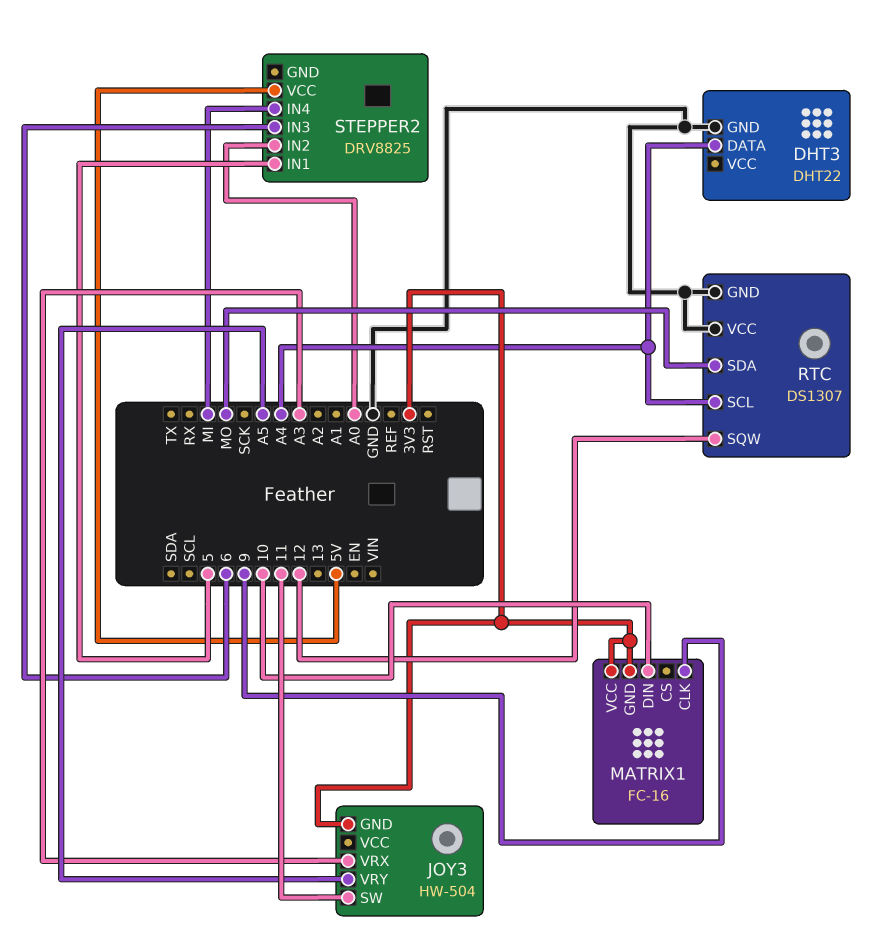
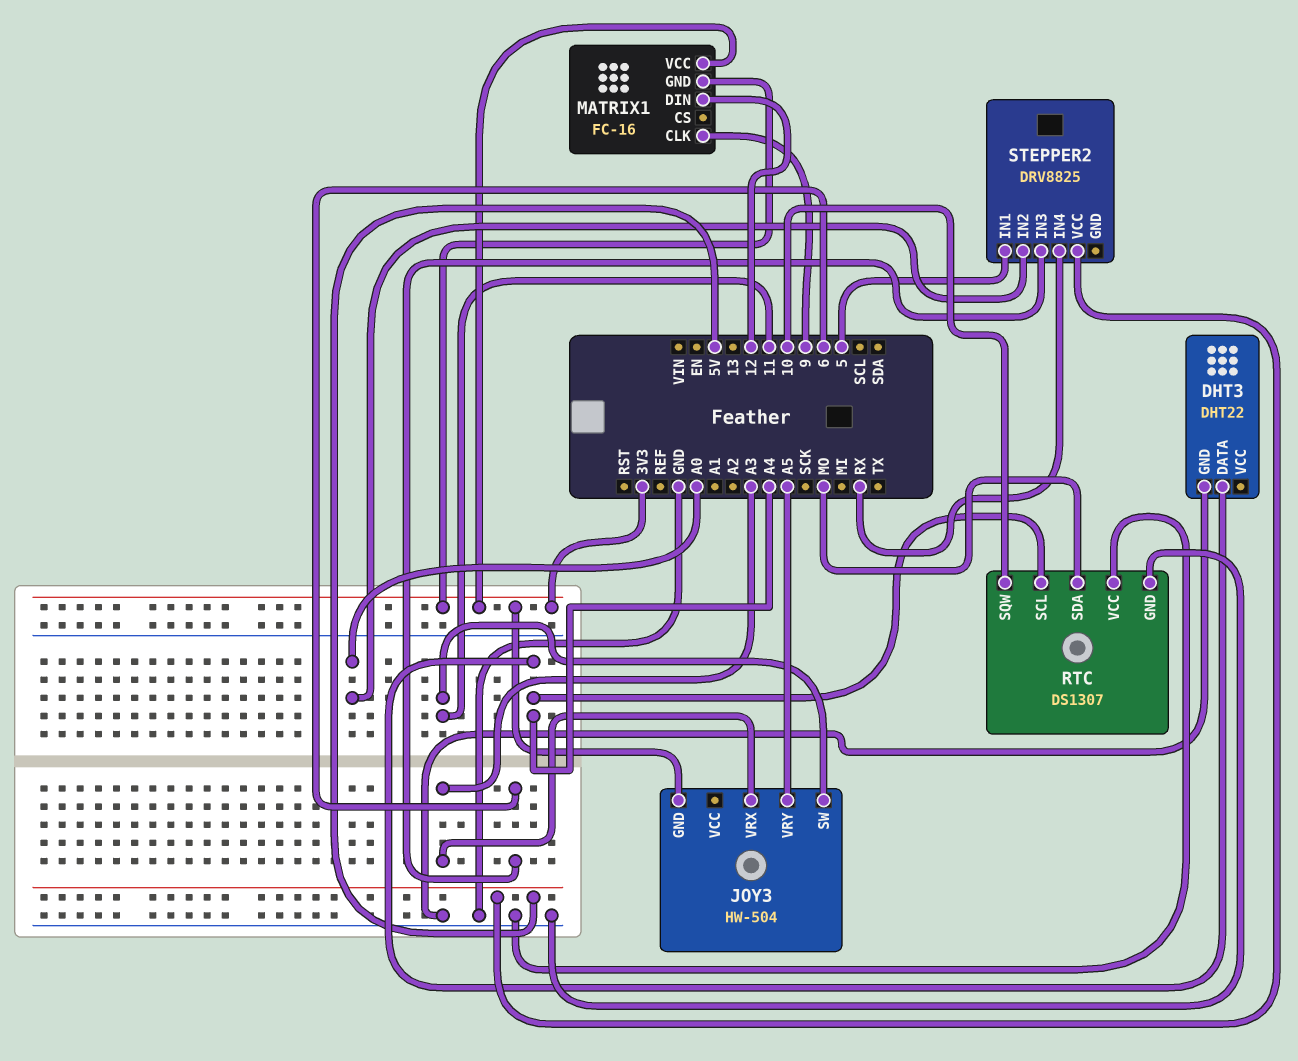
MATRIX1 pin DIN: 10 -> 12
RTC pin SQW: 12 -> 10
STEPPER2 pin IN4: MI -> RX

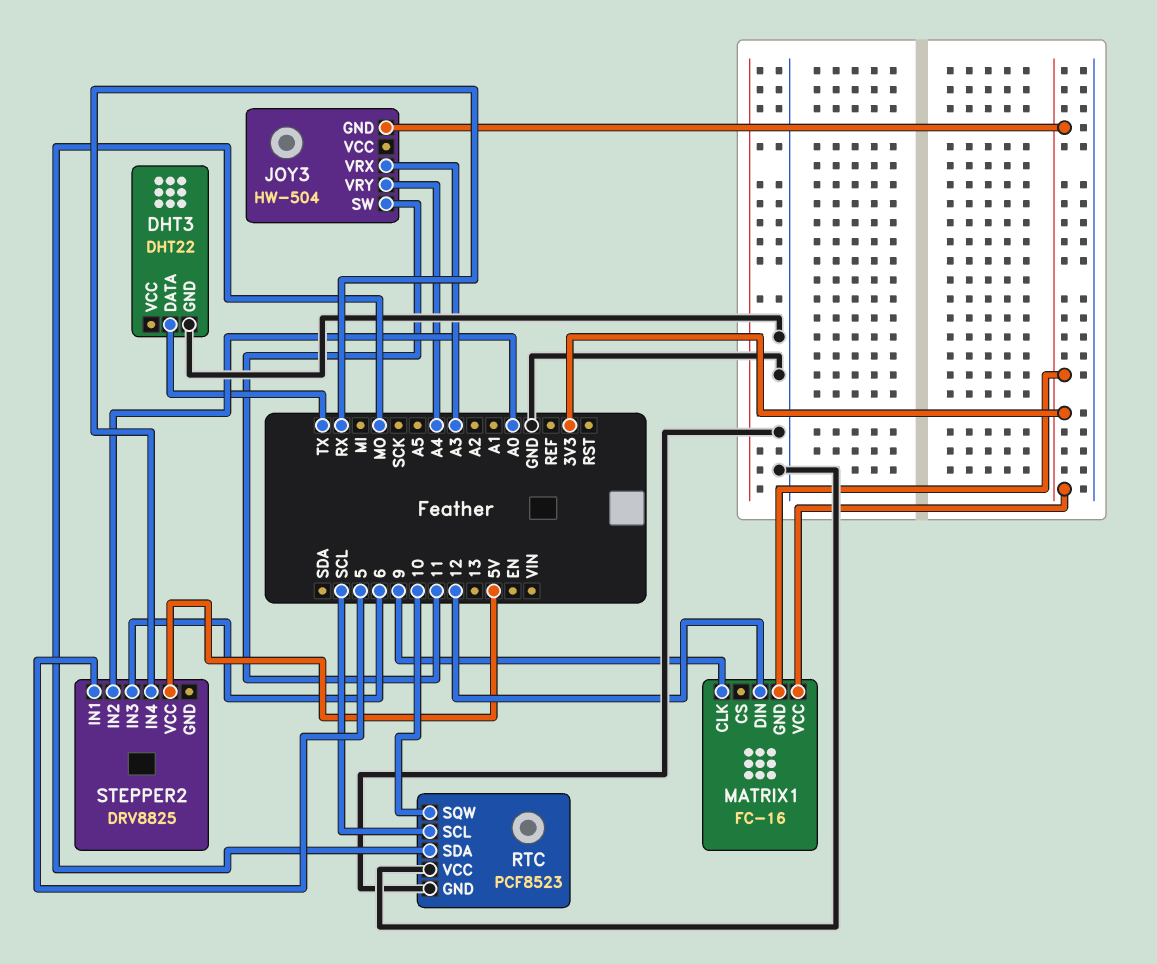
DHT3 pin DATA: A4 -> TX
JOY3 pin VRY: A5 -> A4
RTC: DS1307 -> PCF8523
RTC pin SCL: A4 -> SCL

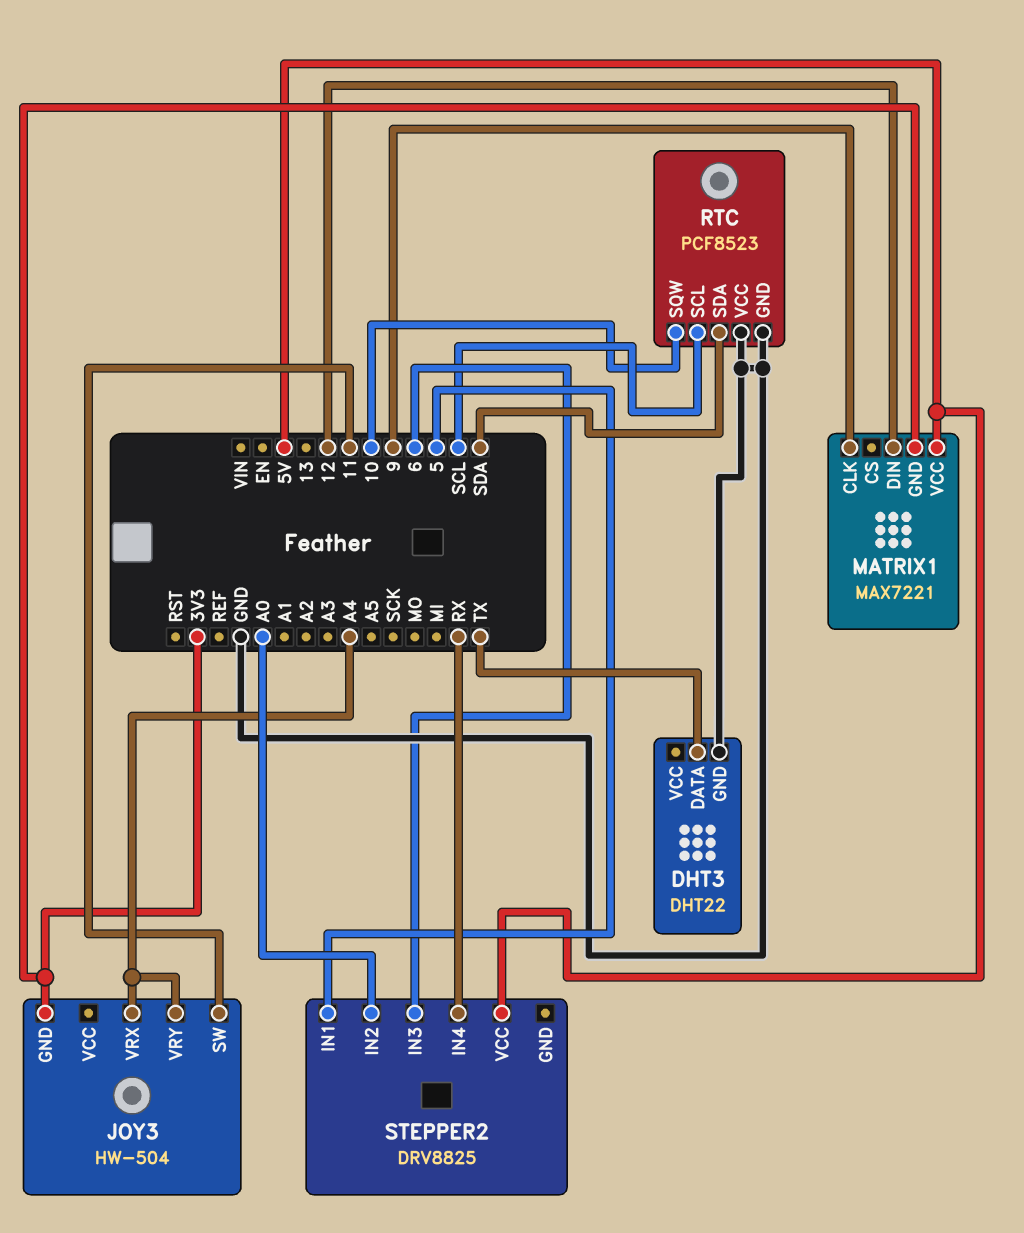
JOY3 pin VRX: A3 -> A4
MATRIX1: FC-16 -> MAX7221
MATRIX1 pin VCC: 3V3 -> 5V
RTC pin SDA: MO -> SDA

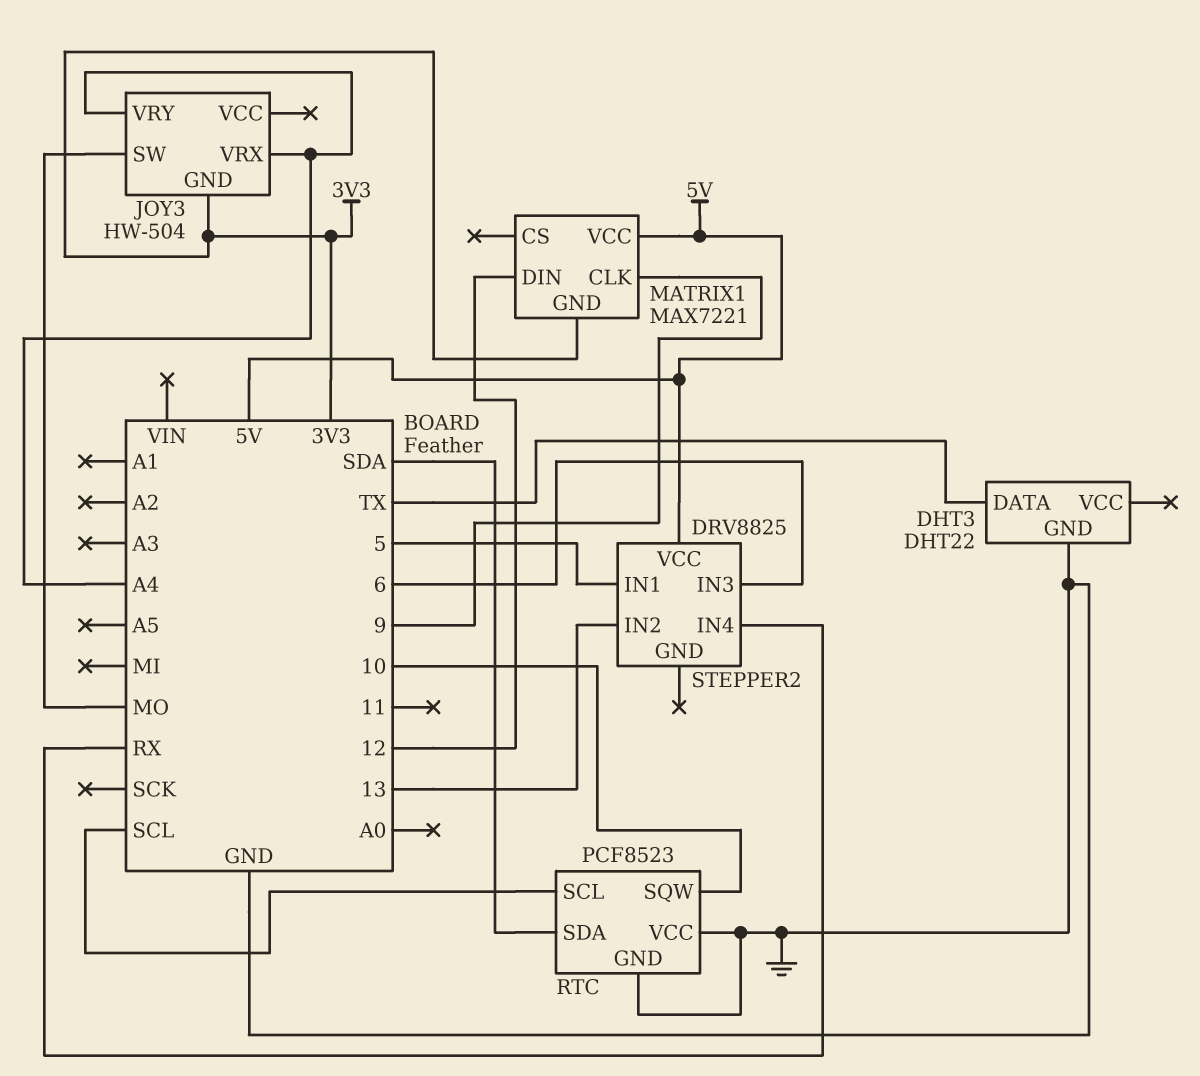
JOY3 pin SW: 11 -> MO
STEPPER2 pin IN2: A0 -> 13

